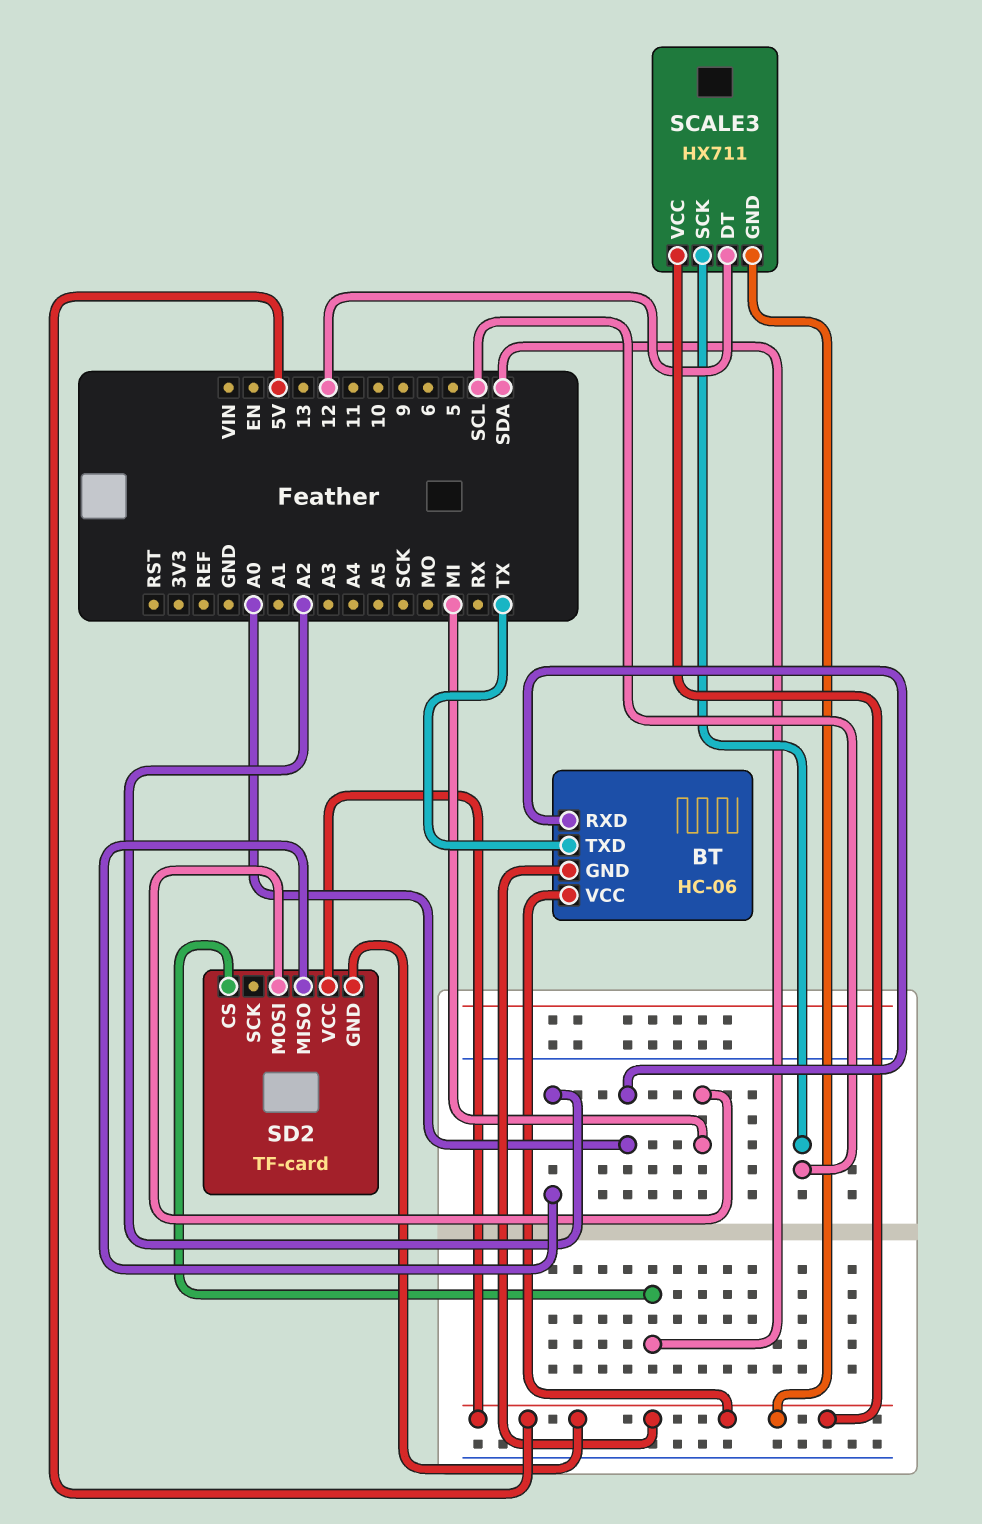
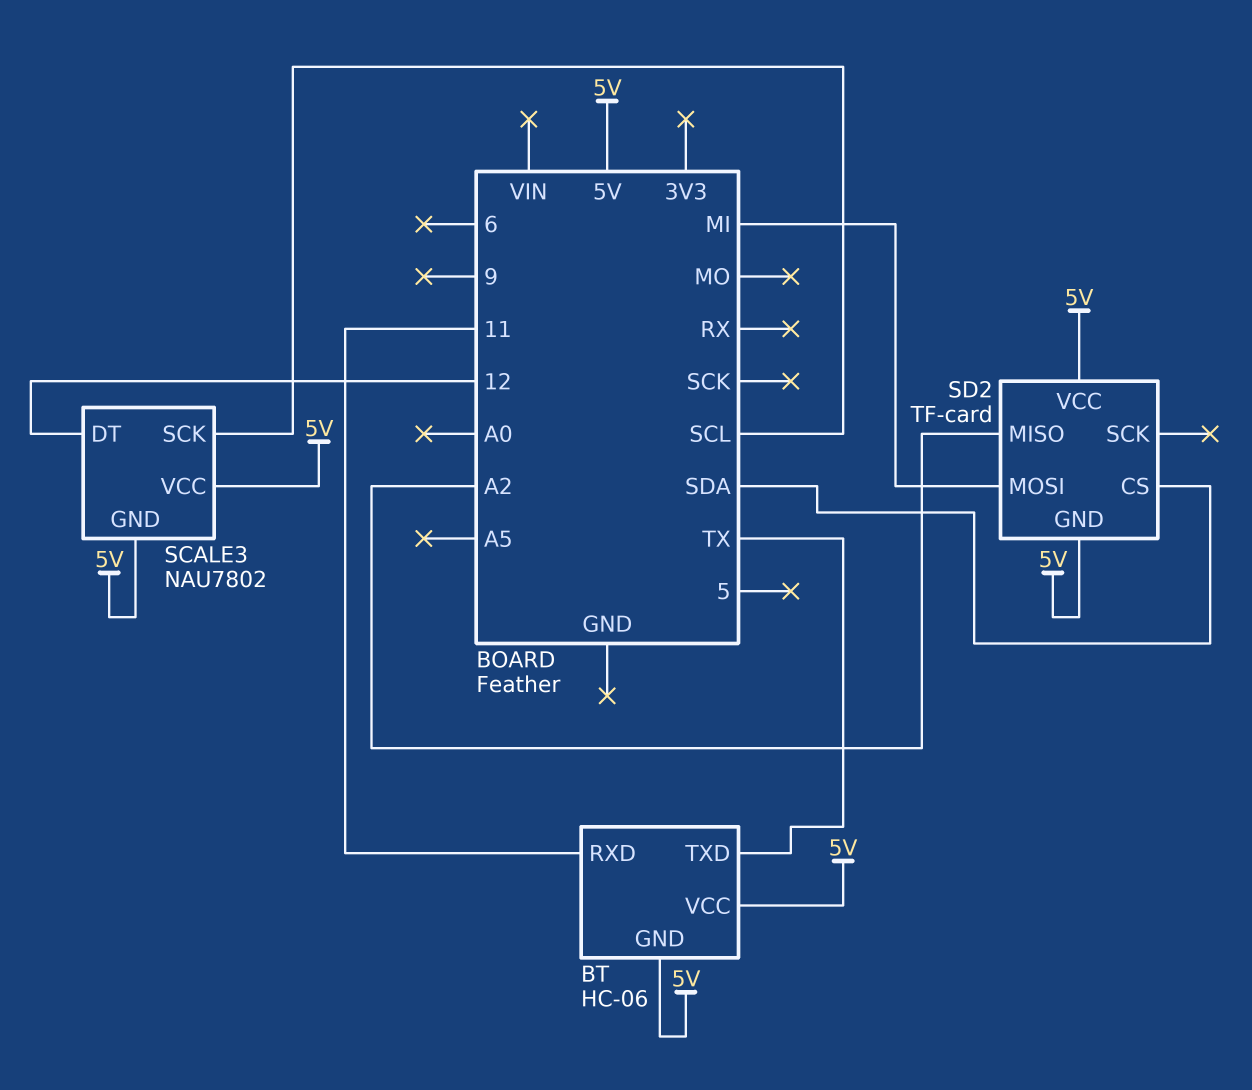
BT pin RXD: A0 -> 11
SCALE3: HX711 -> NAU7802

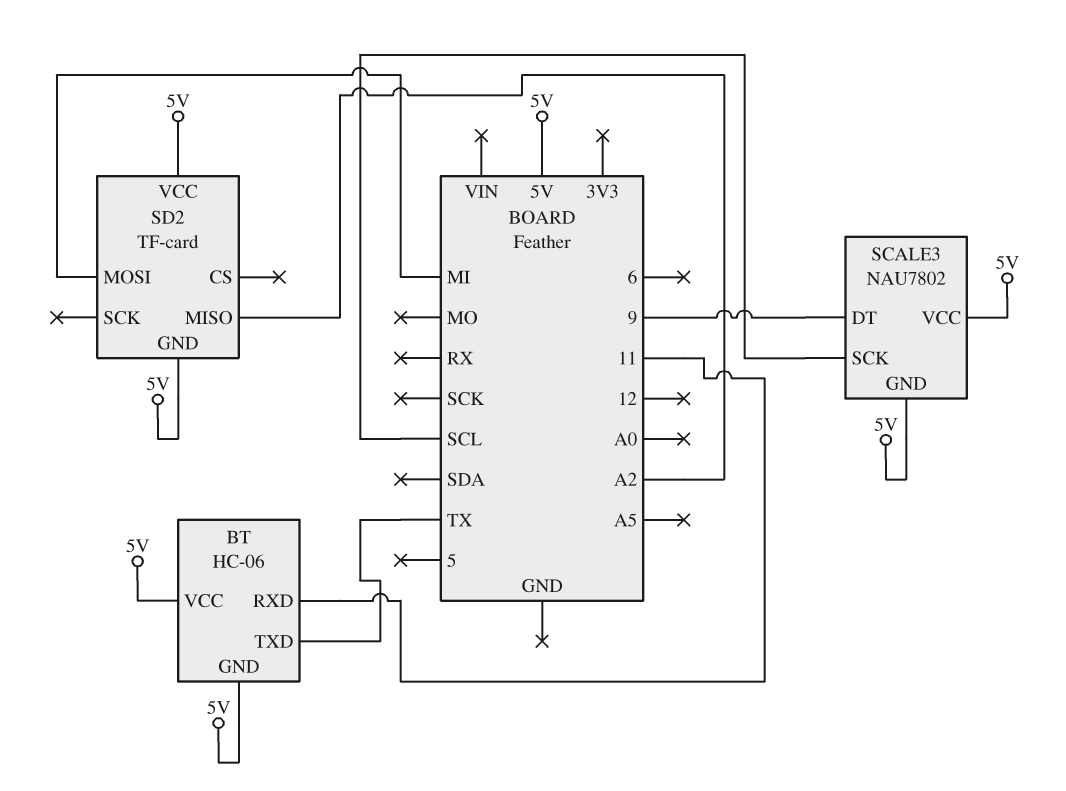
SCALE3 pin DT: 12 -> 9
SD2 pin CS: SDA -> none

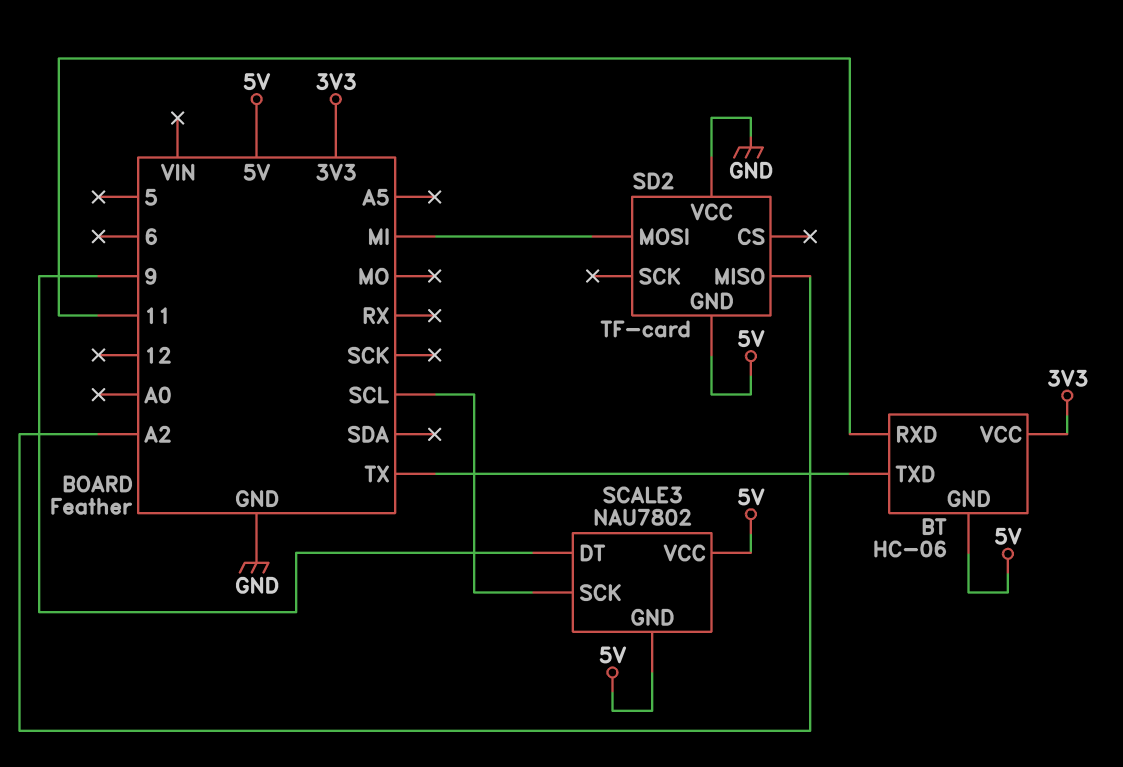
BT pin VCC: 5V -> 3V3
SD2 pin VCC: 5V -> GND

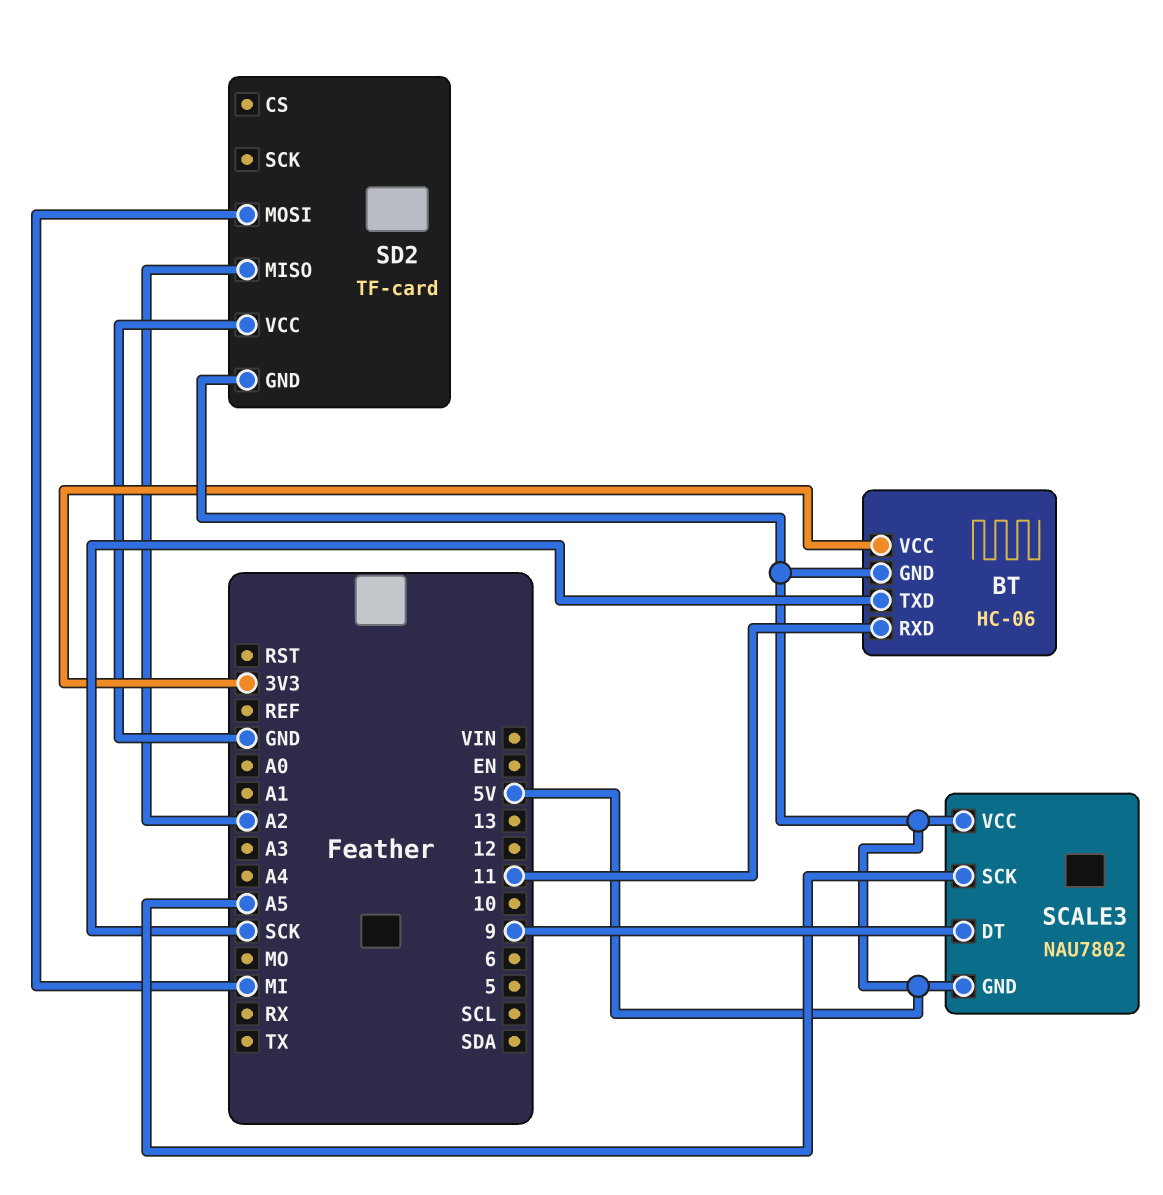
BT pin TXD: TX -> SCK
SCALE3 pin SCK: SCL -> A5

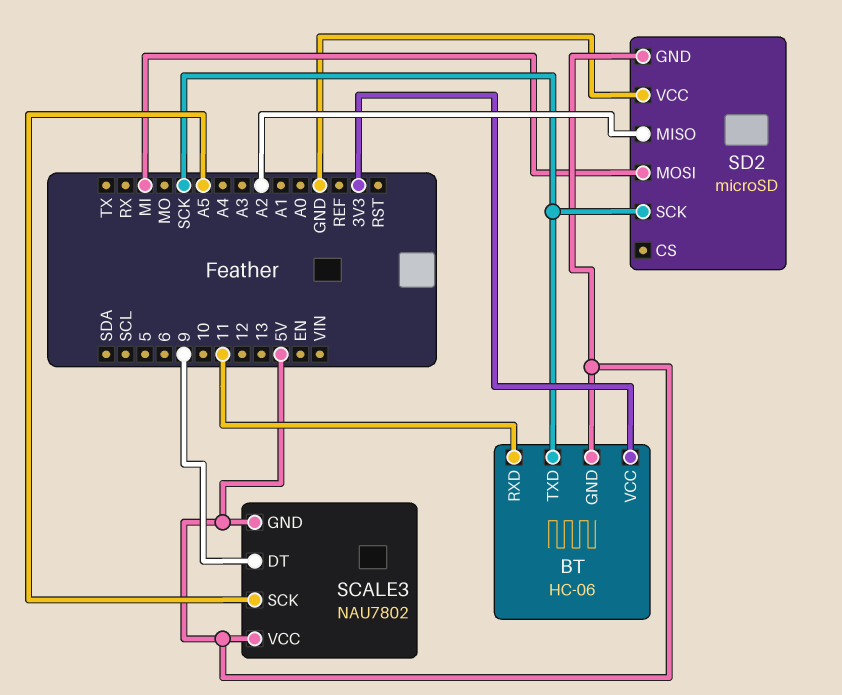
SD2: TF-card -> microSD
SD2 pin SCK: none -> SCK

